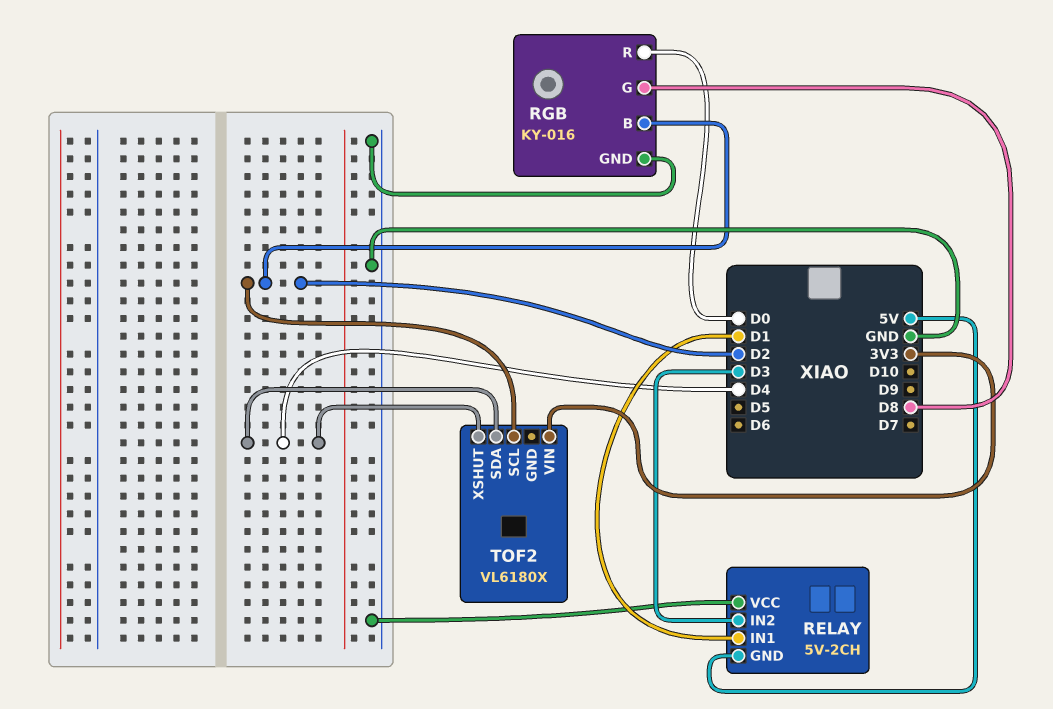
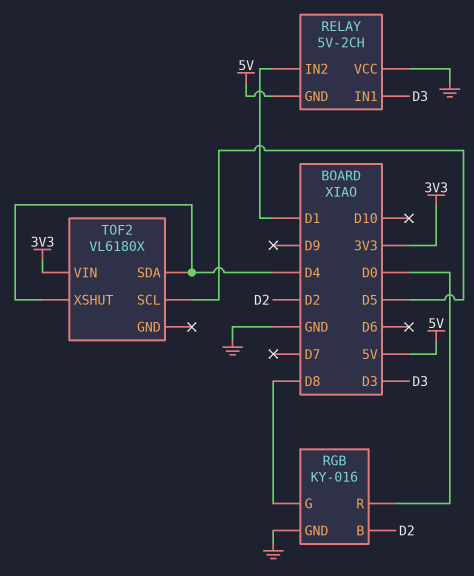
RELAY pin IN1: D1 -> D3
RELAY pin IN2: D3 -> D1
TOF2 pin SCL: D2 -> D5

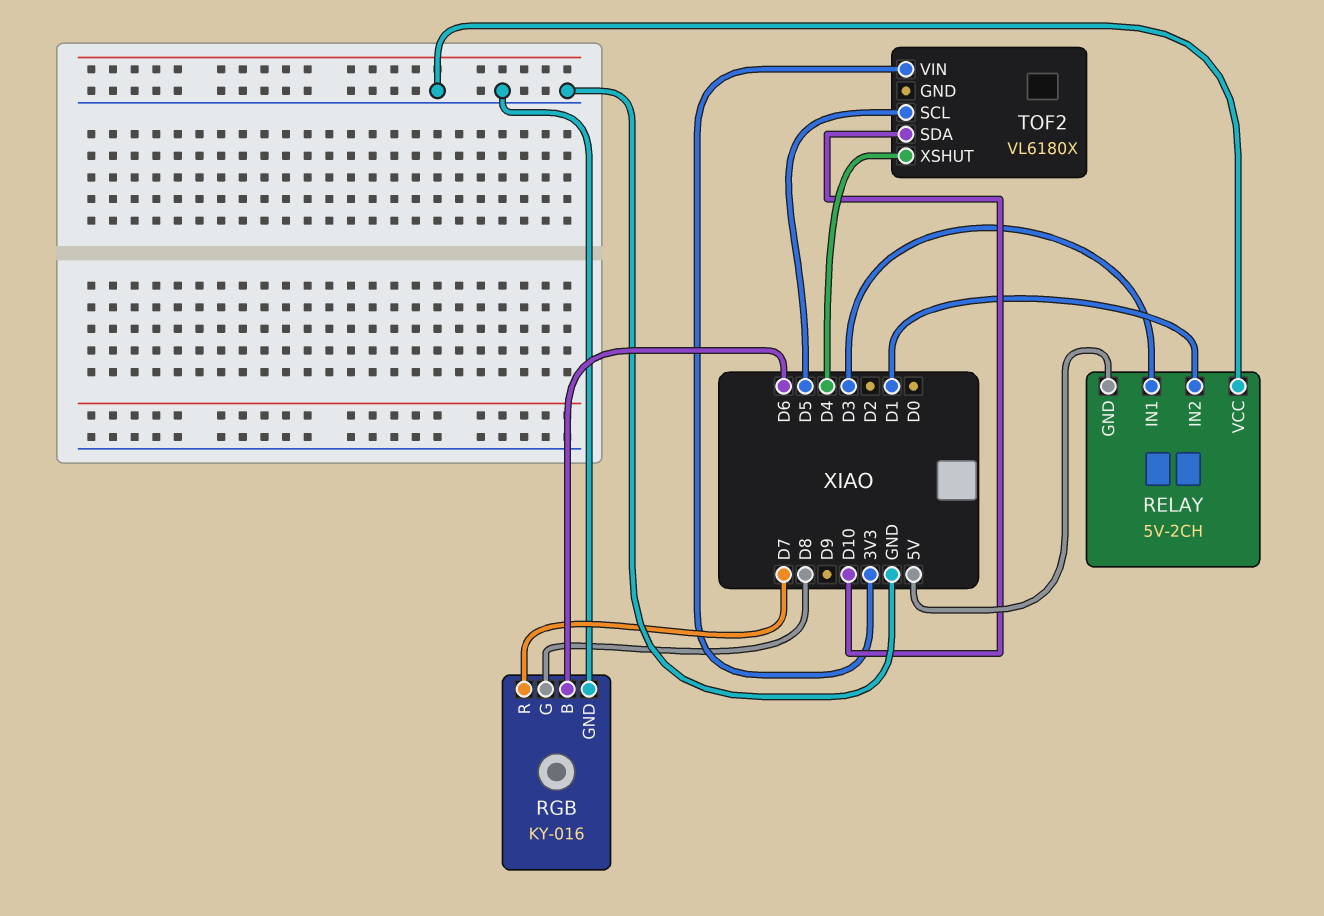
RGB pin B: D2 -> D6
RGB pin R: D0 -> D7
TOF2 pin SDA: D4 -> D10

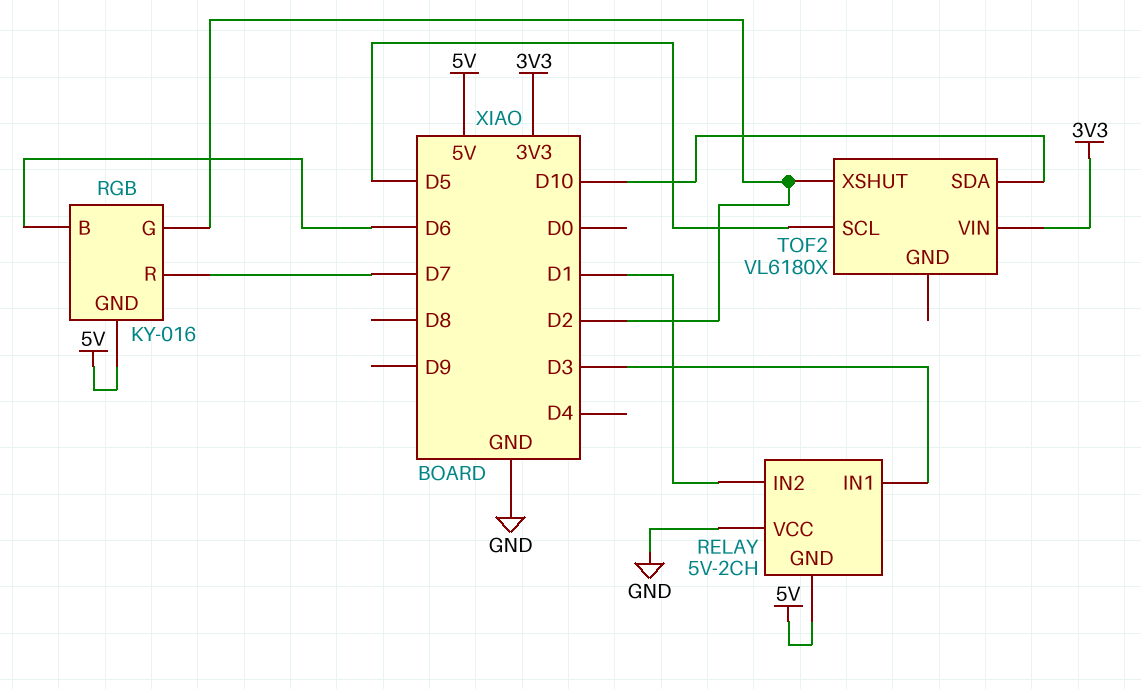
RGB pin G: D8 -> D2
RGB pin GND: GND -> 5V
TOF2 pin XSHUT: D4 -> D2

